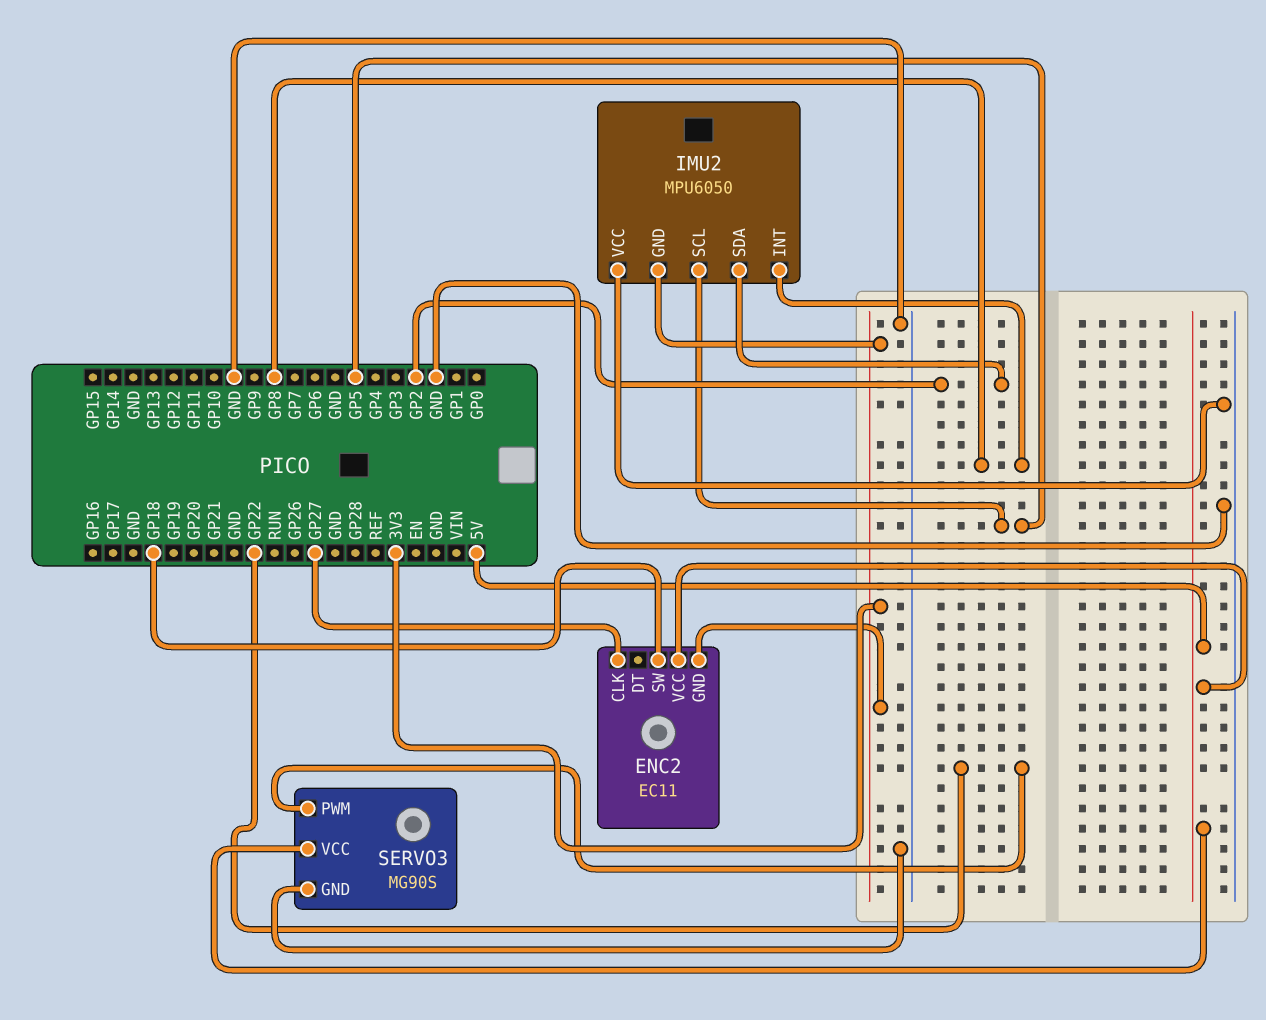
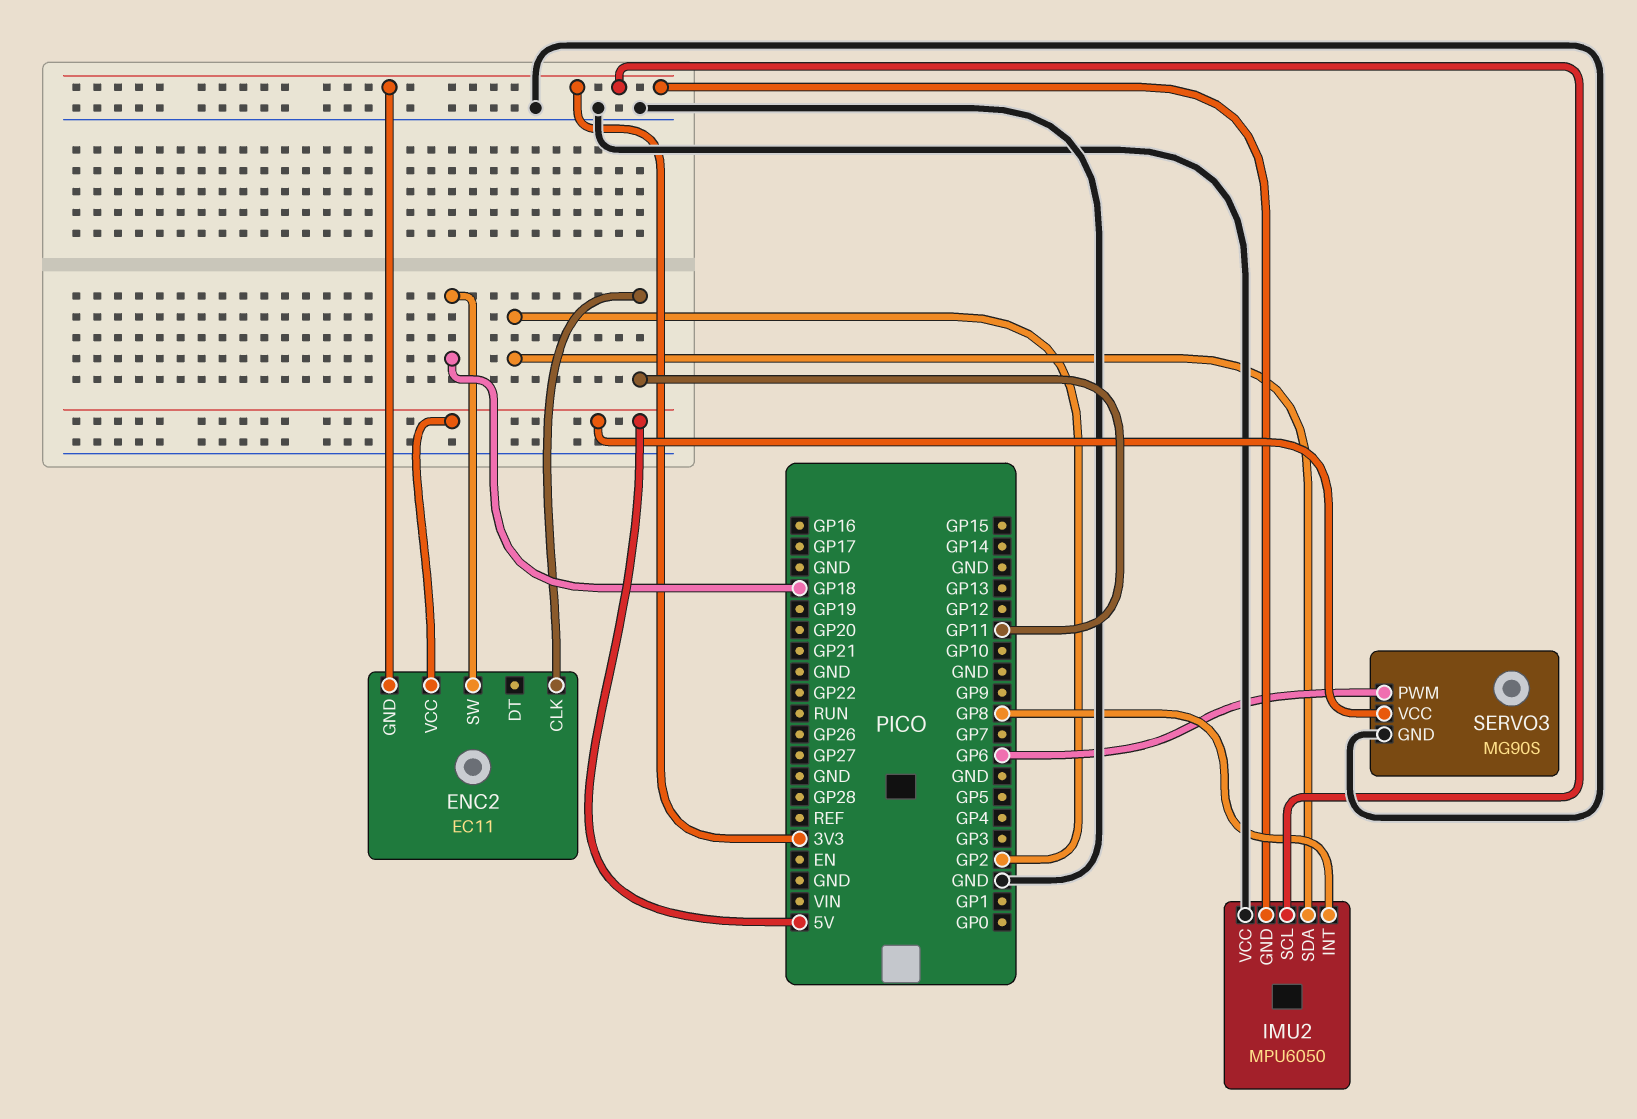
ENC2 pin CLK: GP27 -> GP11
IMU2 pin SCL: GP5 -> 3V3
SERVO3 pin PWM: GP22 -> GP6

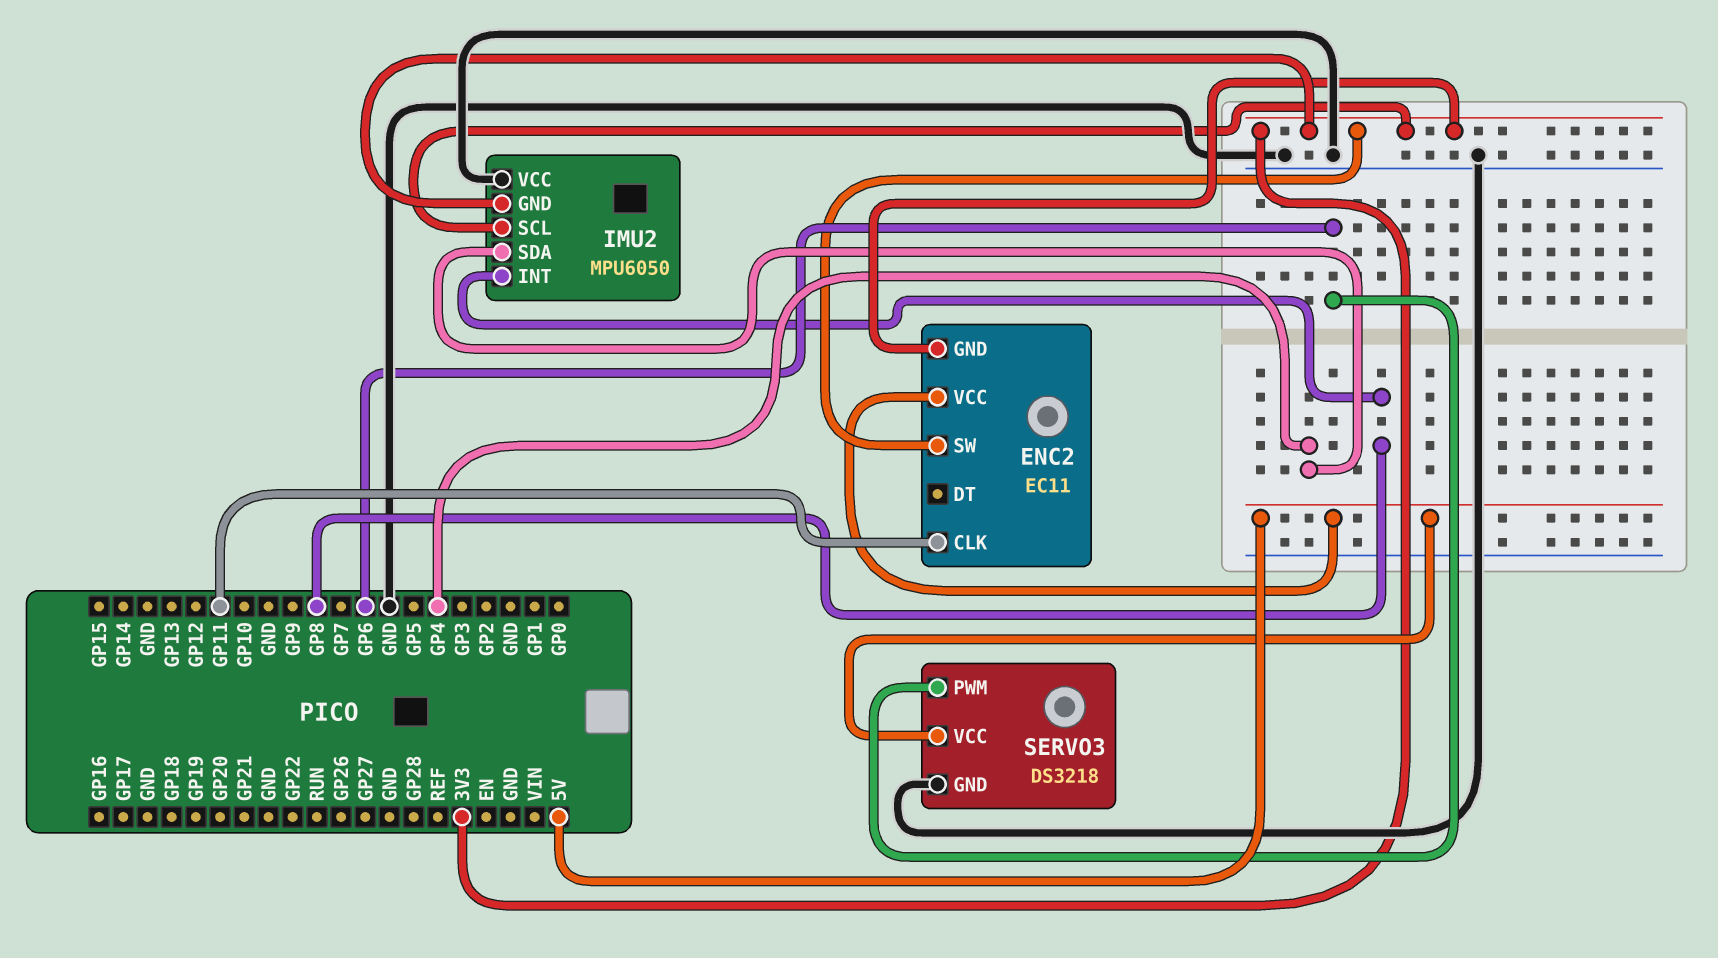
ENC2 pin SW: GP18 -> 3V3
IMU2 pin SDA: GP2 -> GP4
SERVO3: MG90S -> DS3218

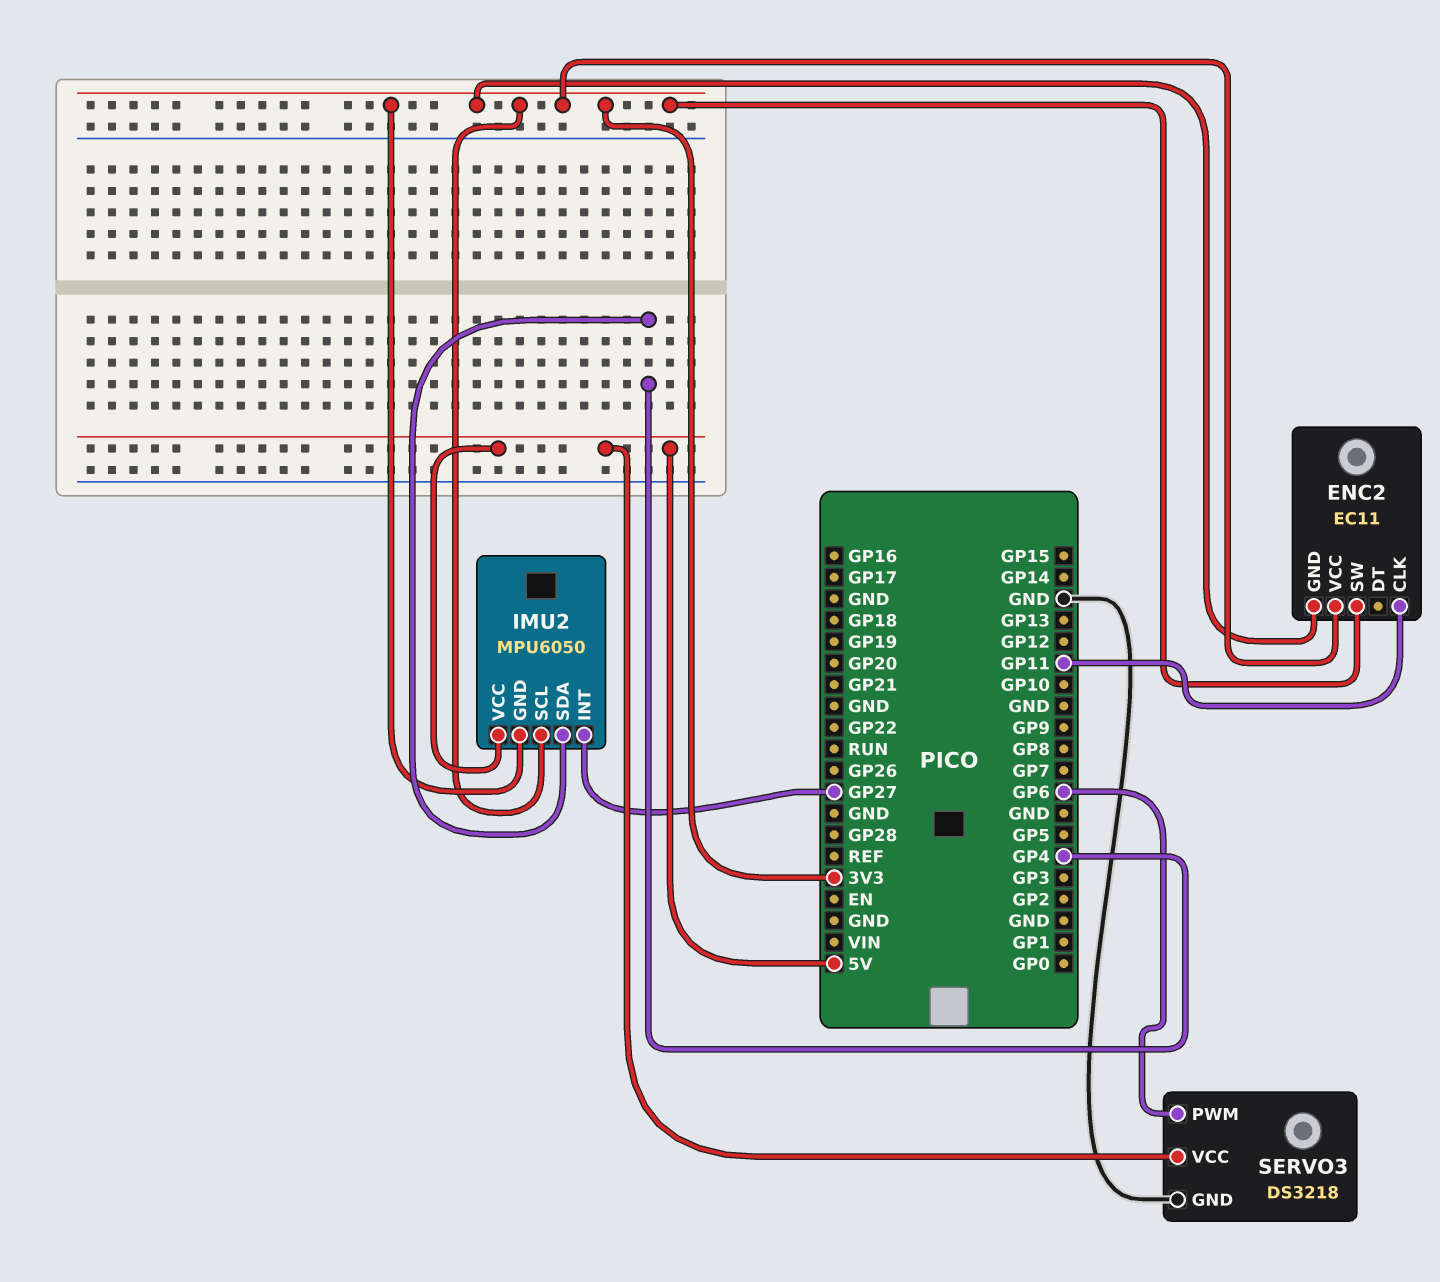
ENC2 pin VCC: 5V -> 3V3
IMU2 pin INT: GP8 -> GP27
IMU2 pin VCC: GND -> 5V

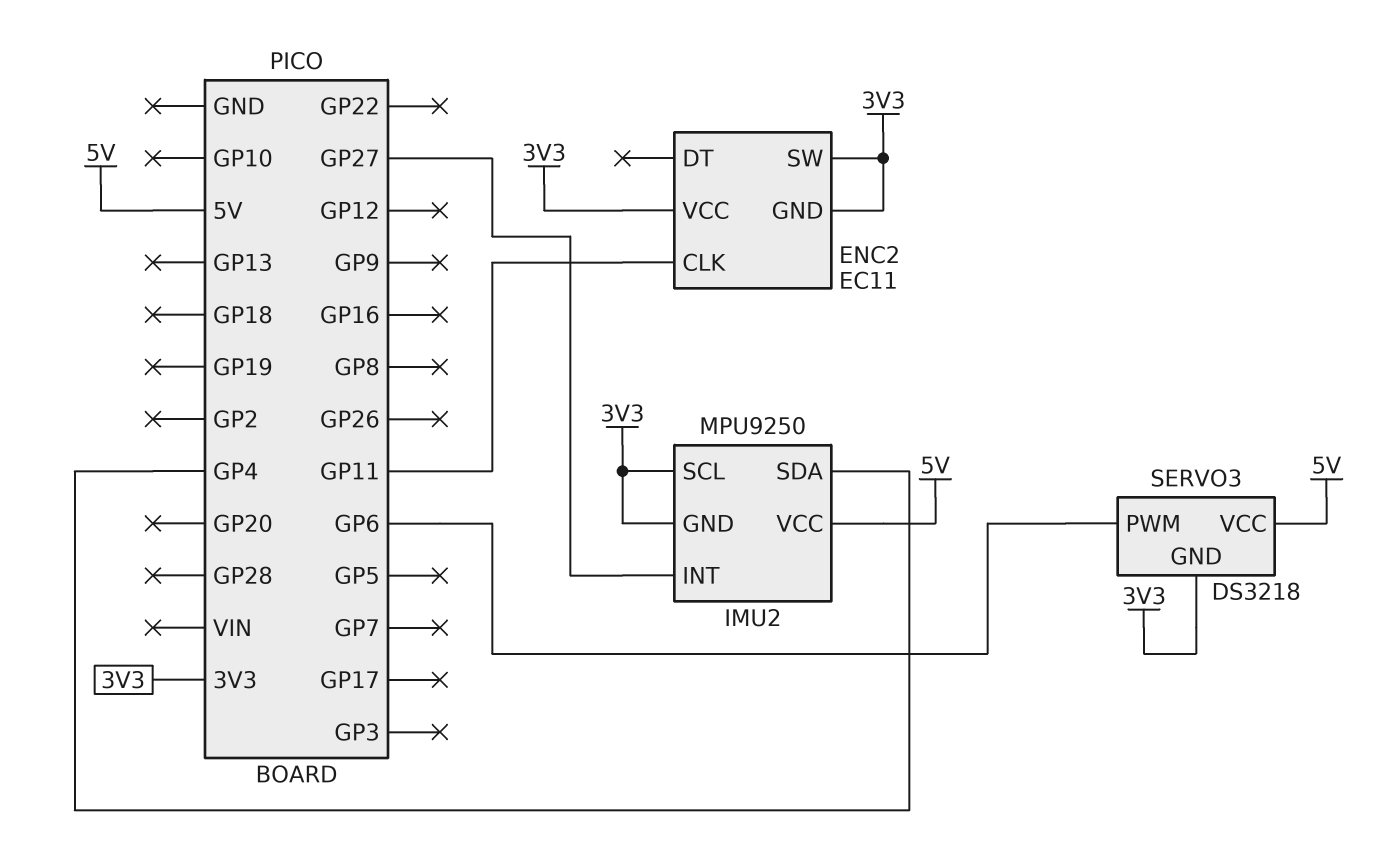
IMU2: MPU6050 -> MPU9250
SERVO3 pin GND: GND -> 3V3

